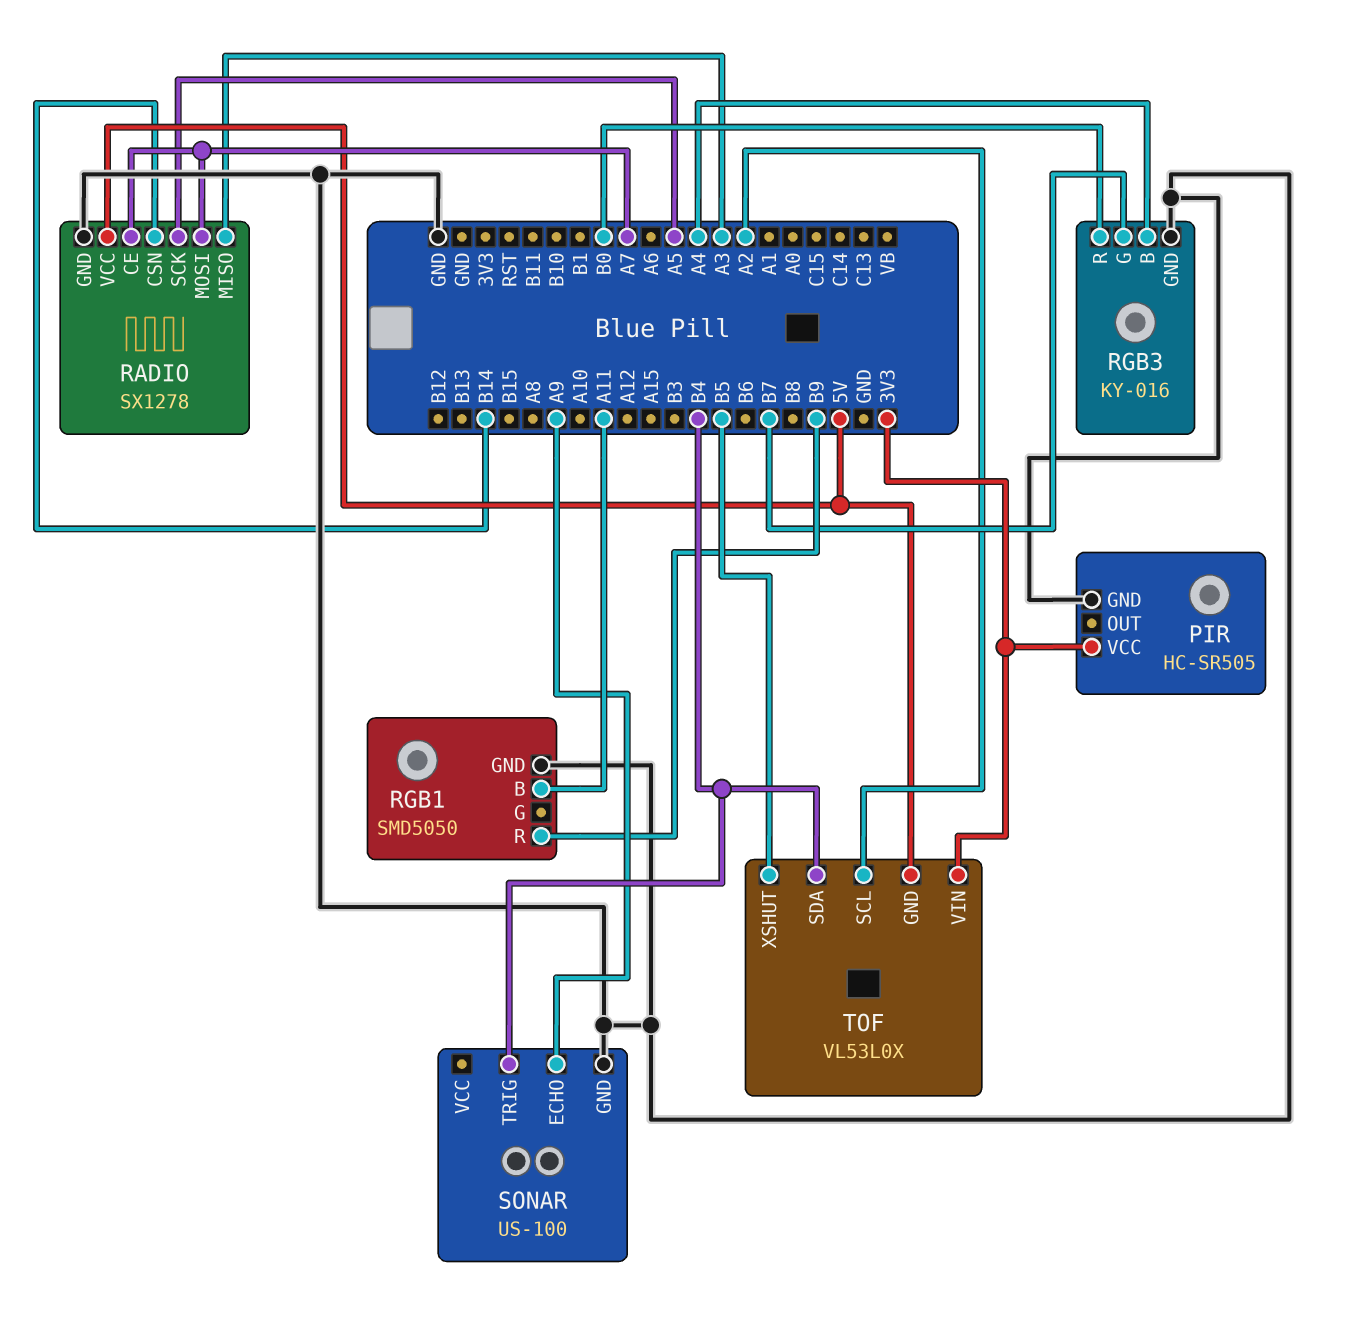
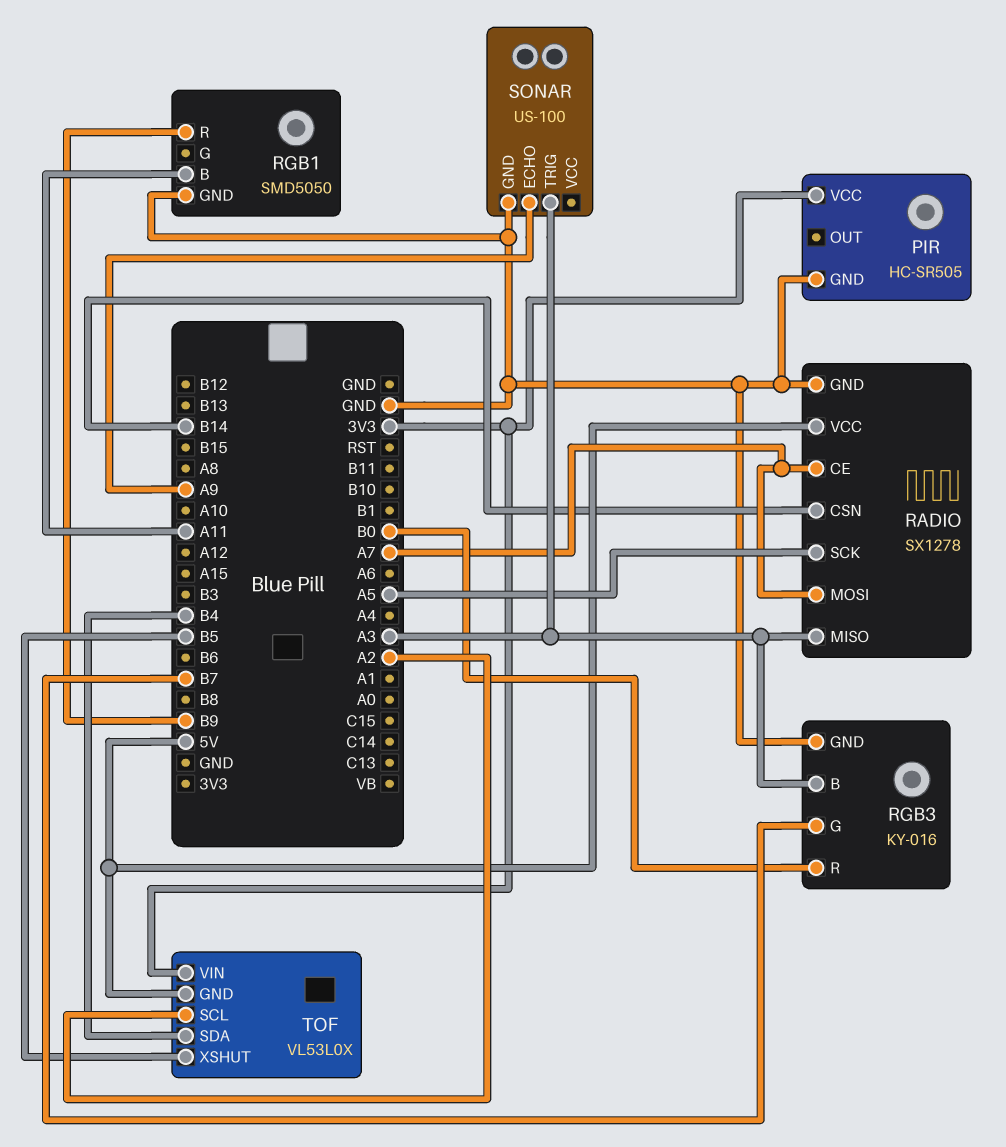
RGB3 pin B: A4 -> A3
SONAR pin TRIG: B4 -> A3

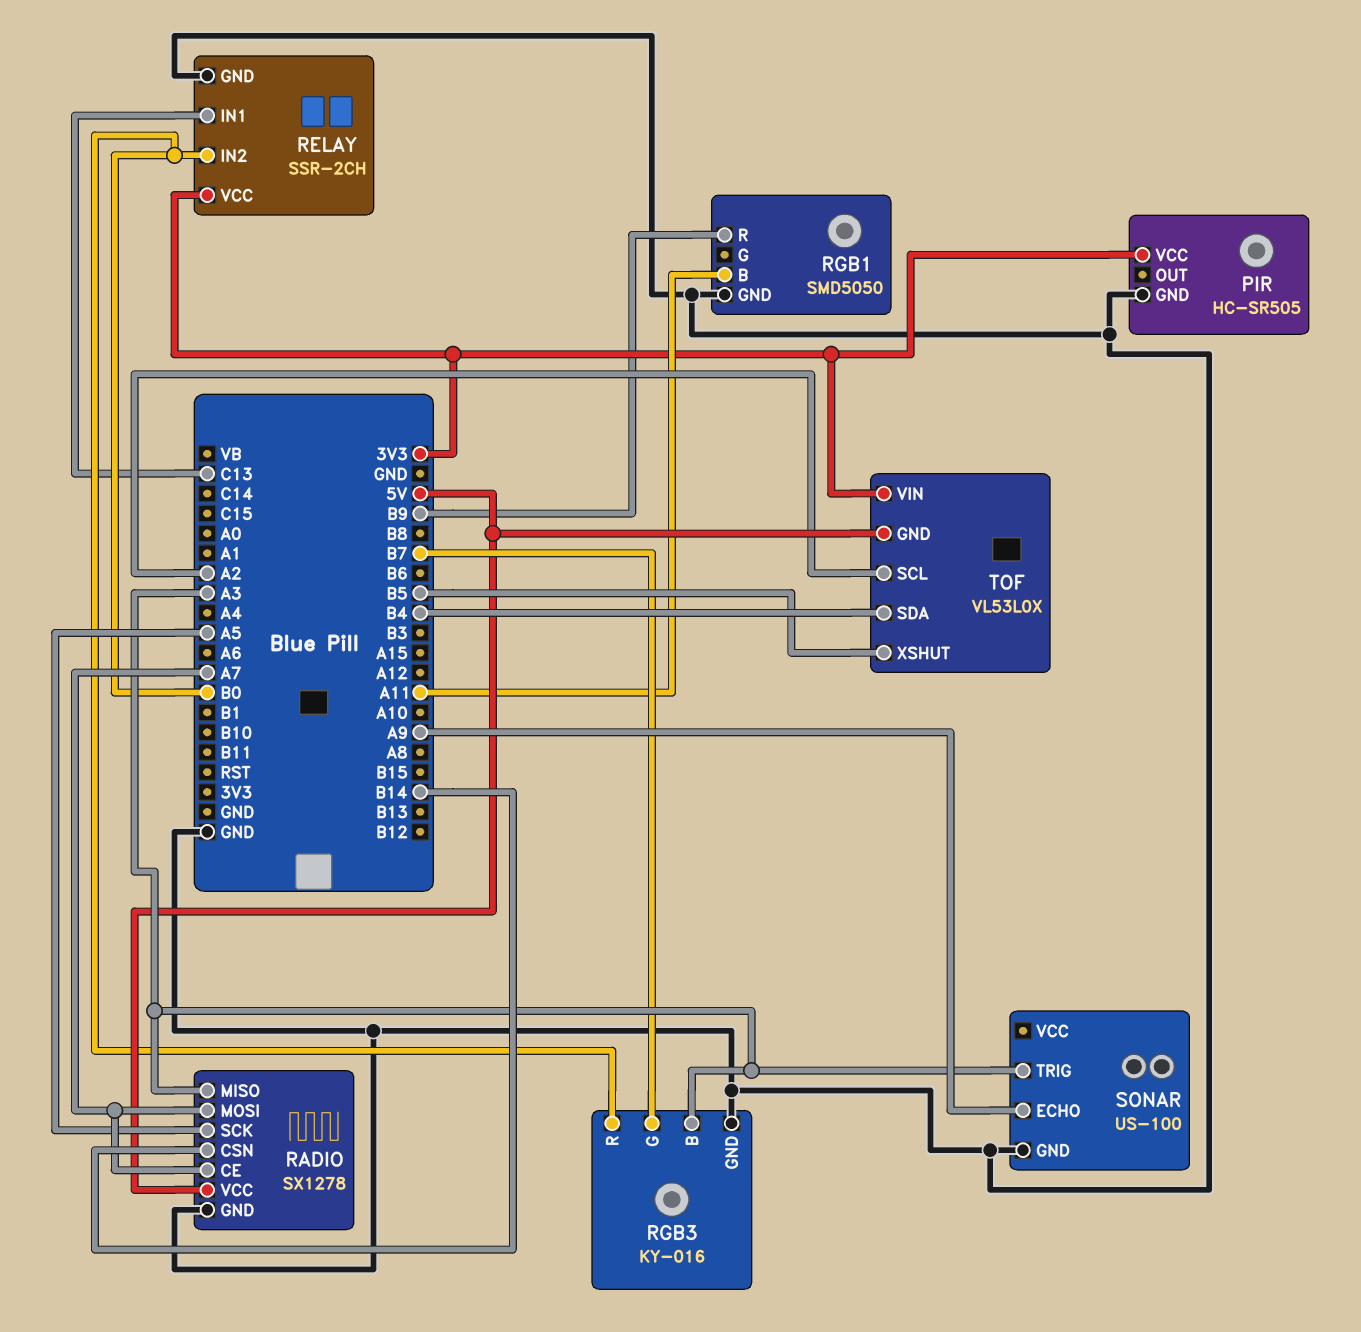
RELAY: none -> SSR-2CH
RELAY pin GND: none -> GND
RELAY pin IN1: none -> C13
RELAY pin IN2: none -> B0
RELAY pin VCC: none -> 3V3

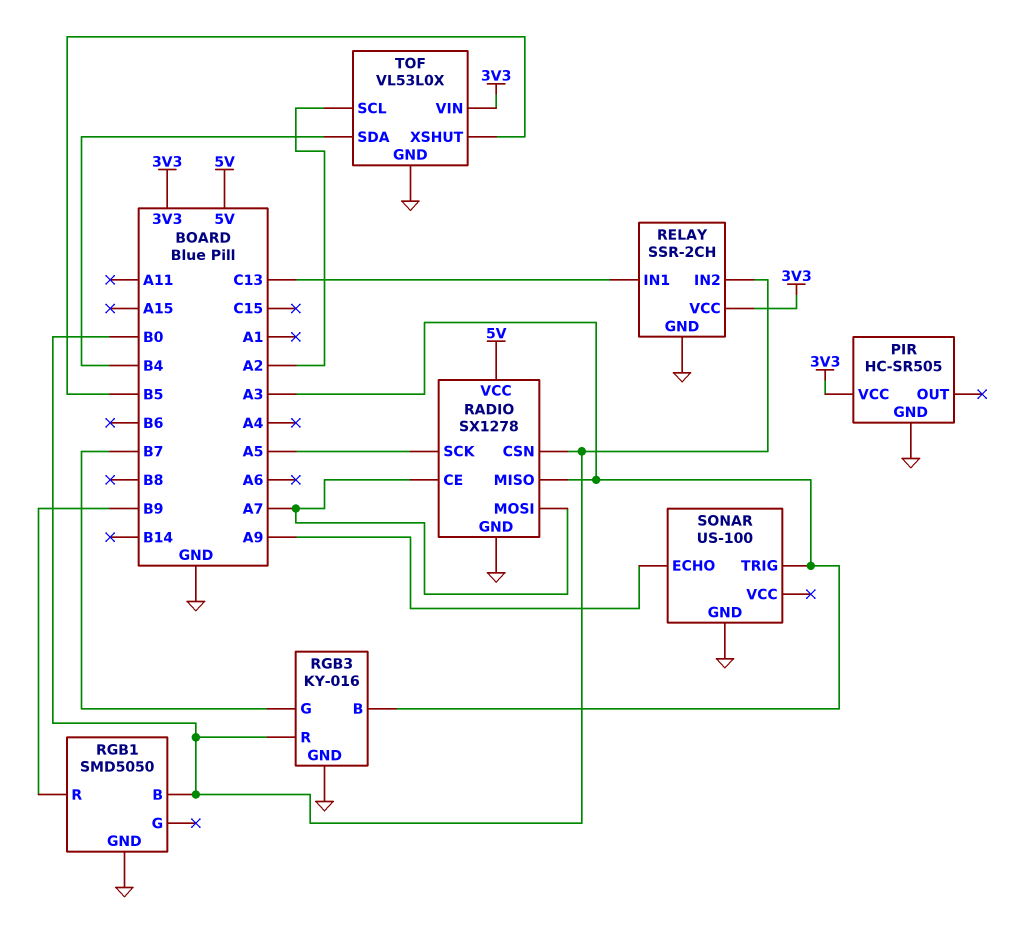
RADIO pin CSN: B14 -> B0
RGB1 pin B: A11 -> B0
TOF pin GND: 5V -> GND

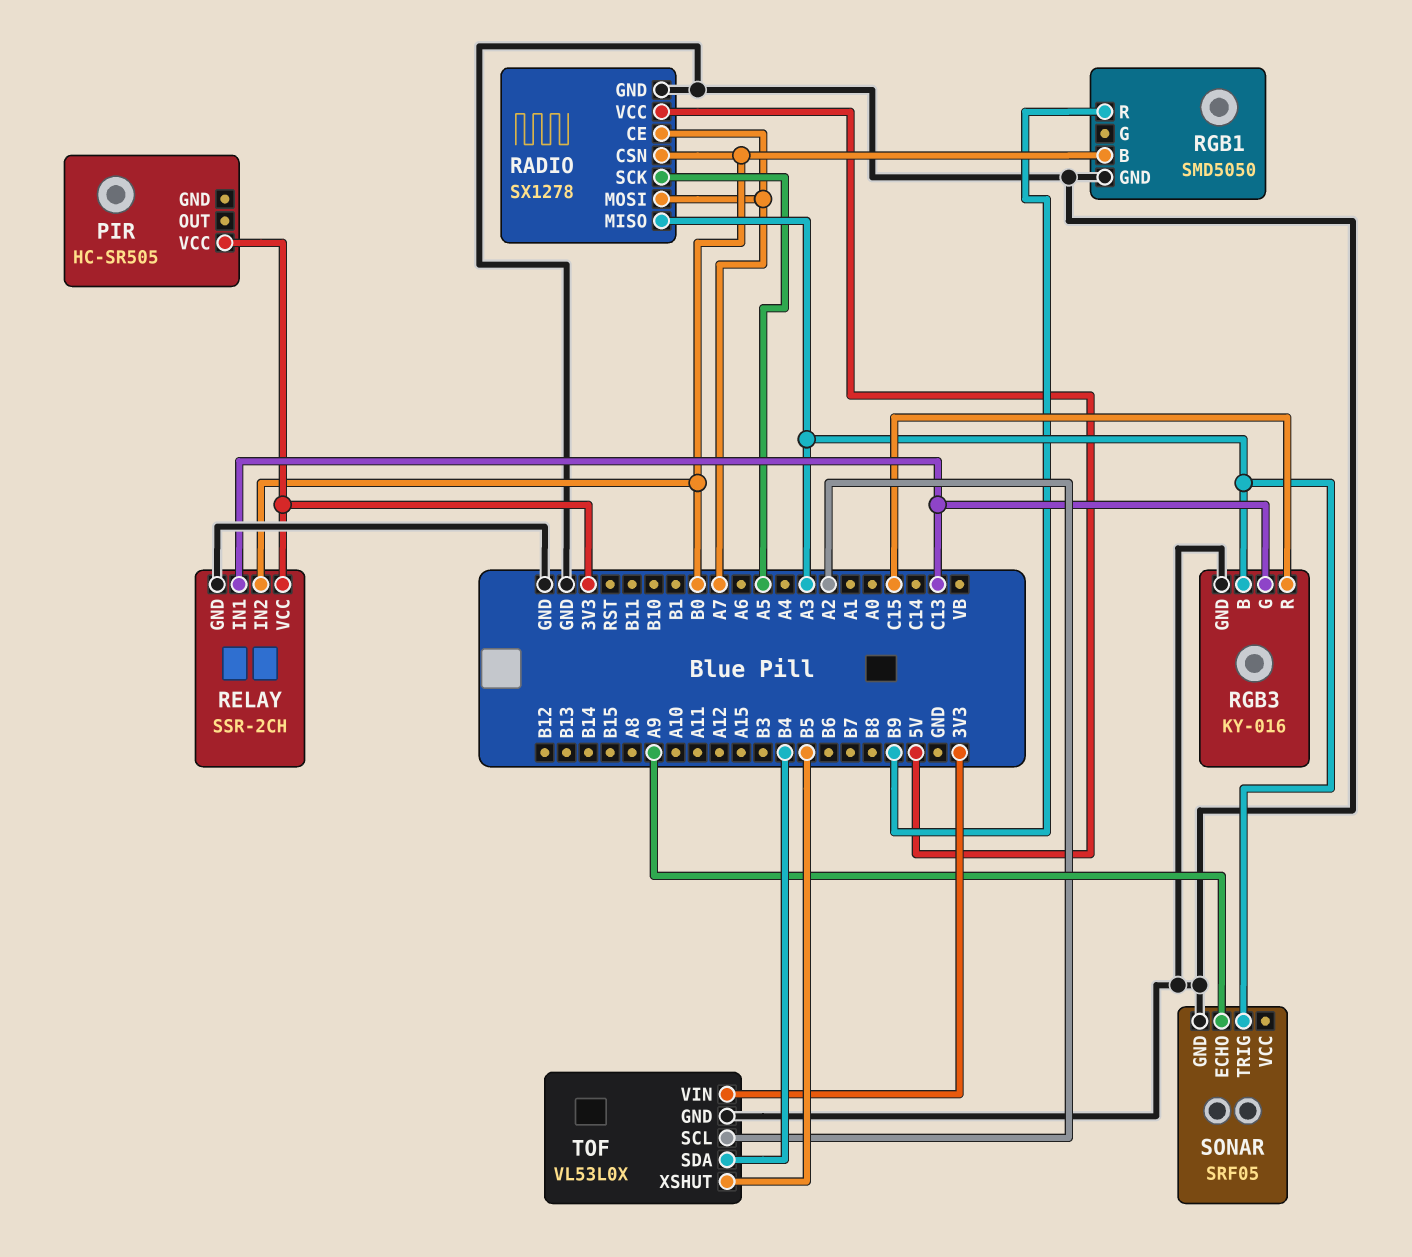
PIR pin GND: GND -> none
RGB3 pin G: B7 -> C13
RGB3 pin R: B0 -> C15
SONAR: US-100 -> SRF05

